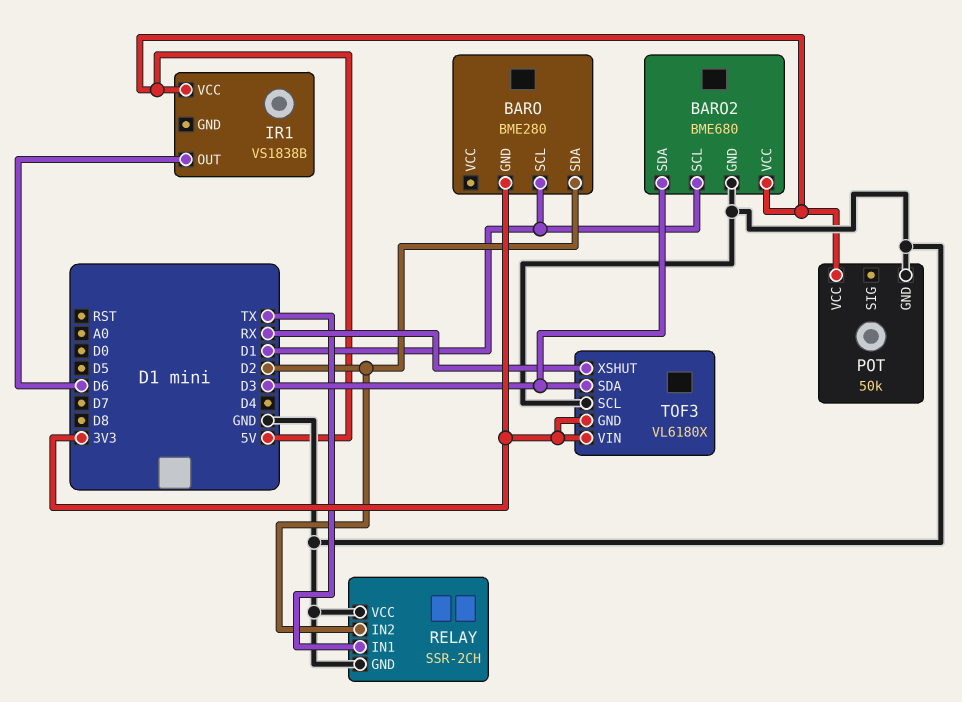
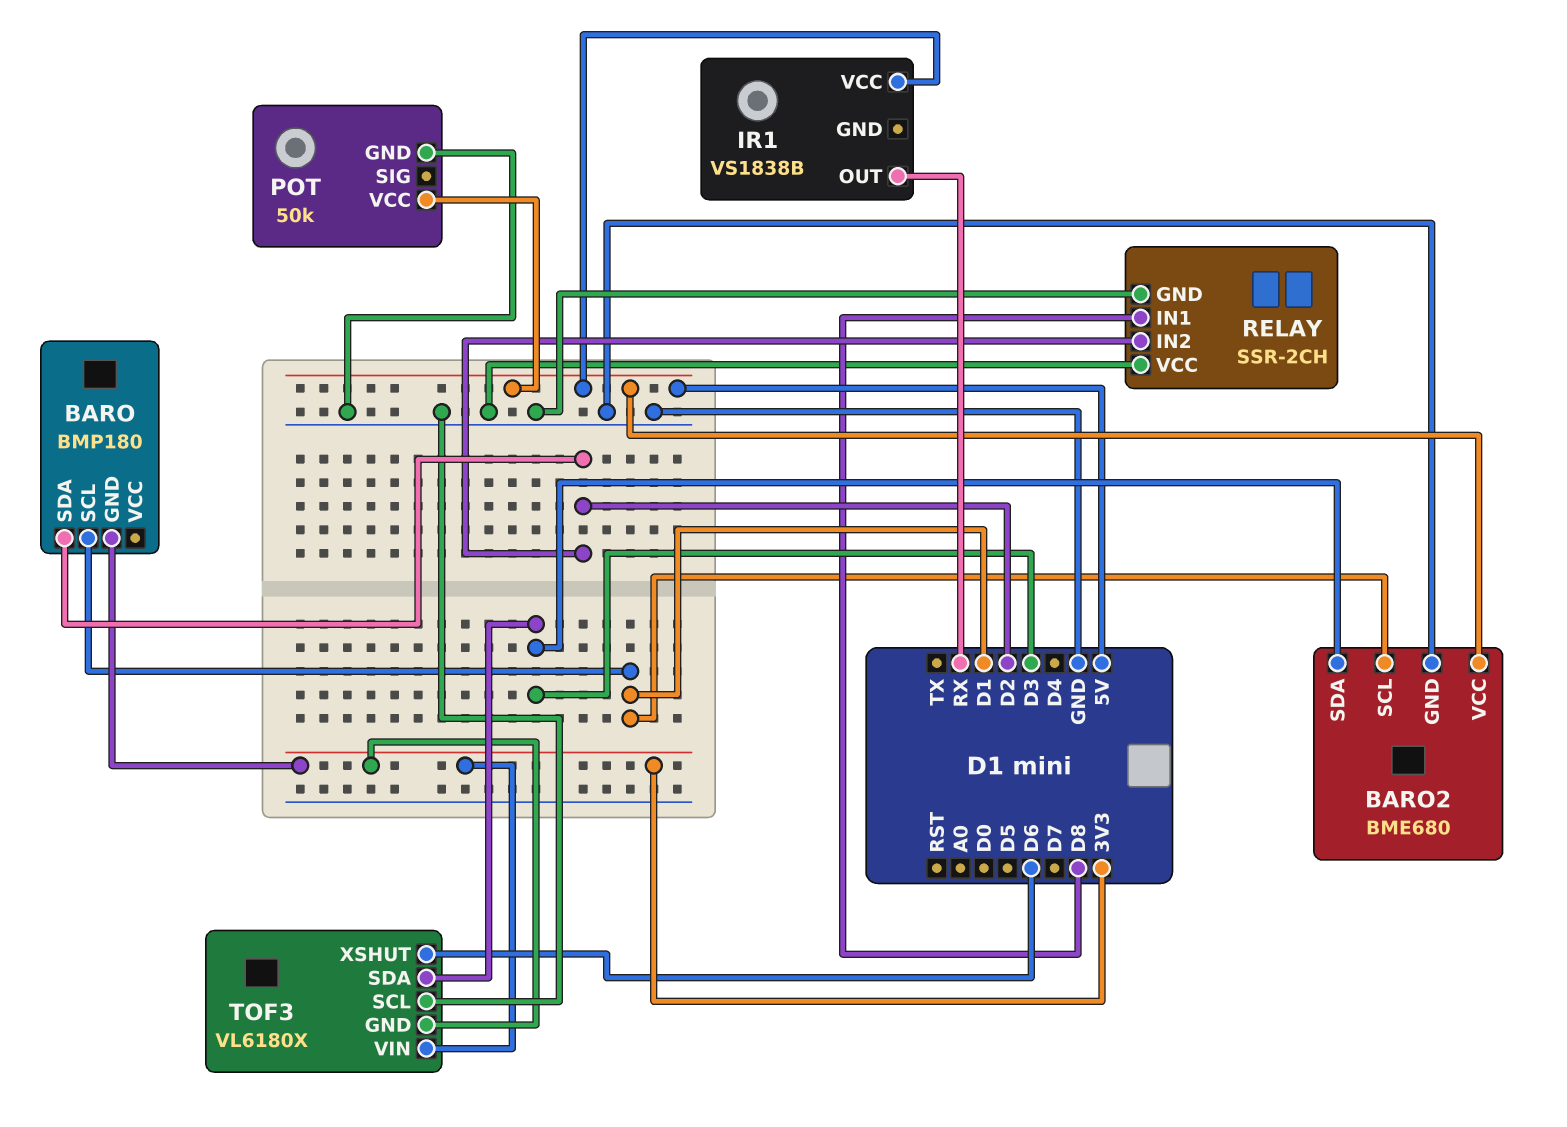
BARO: BME280 -> BMP180
IR1 pin OUT: D6 -> RX
RELAY pin IN1: TX -> D8
TOF3 pin XSHUT: RX -> D6

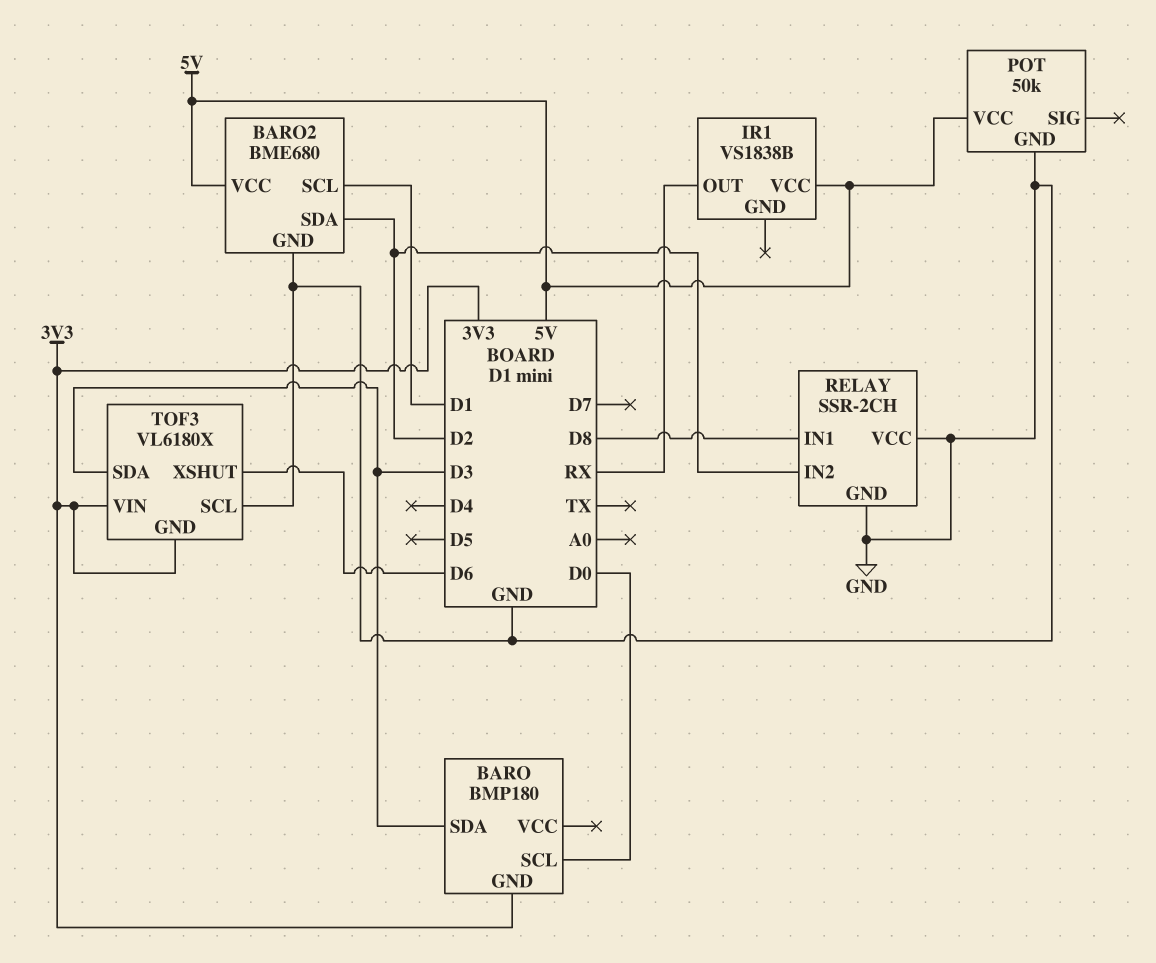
BARO pin SCL: D1 -> D0
BARO pin SDA: D2 -> D3
BARO2 pin SDA: D3 -> D2

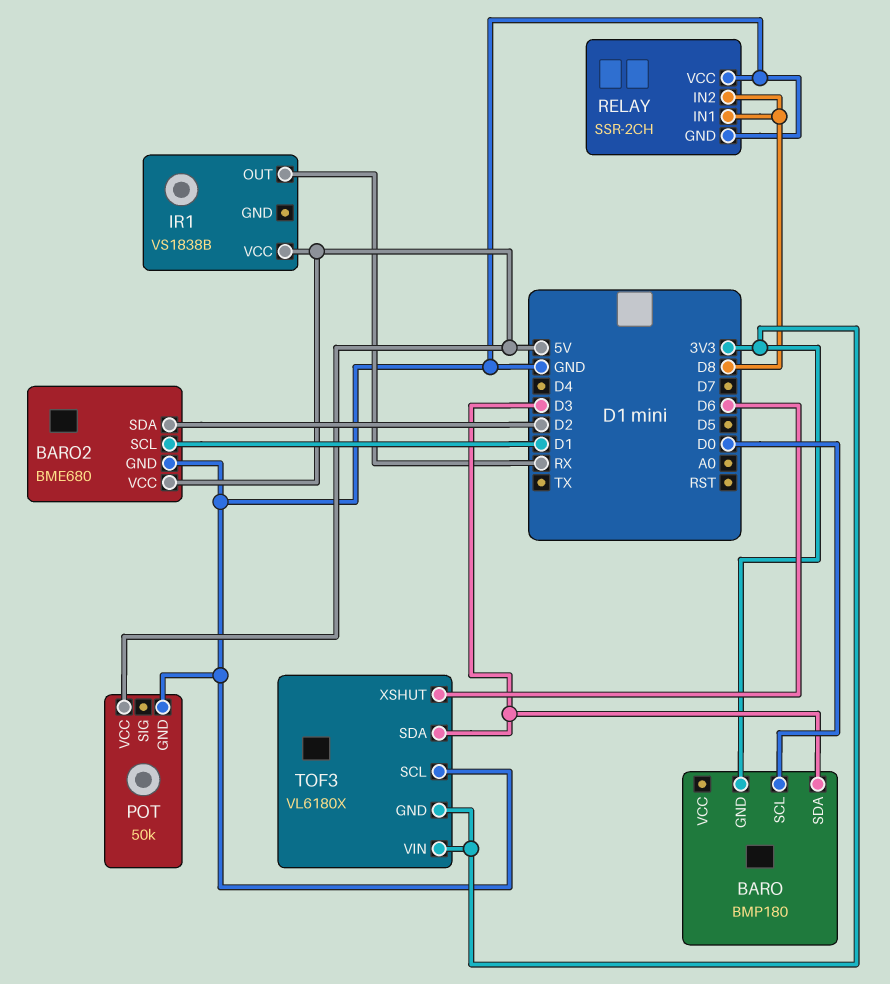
RELAY pin IN2: D2 -> D8

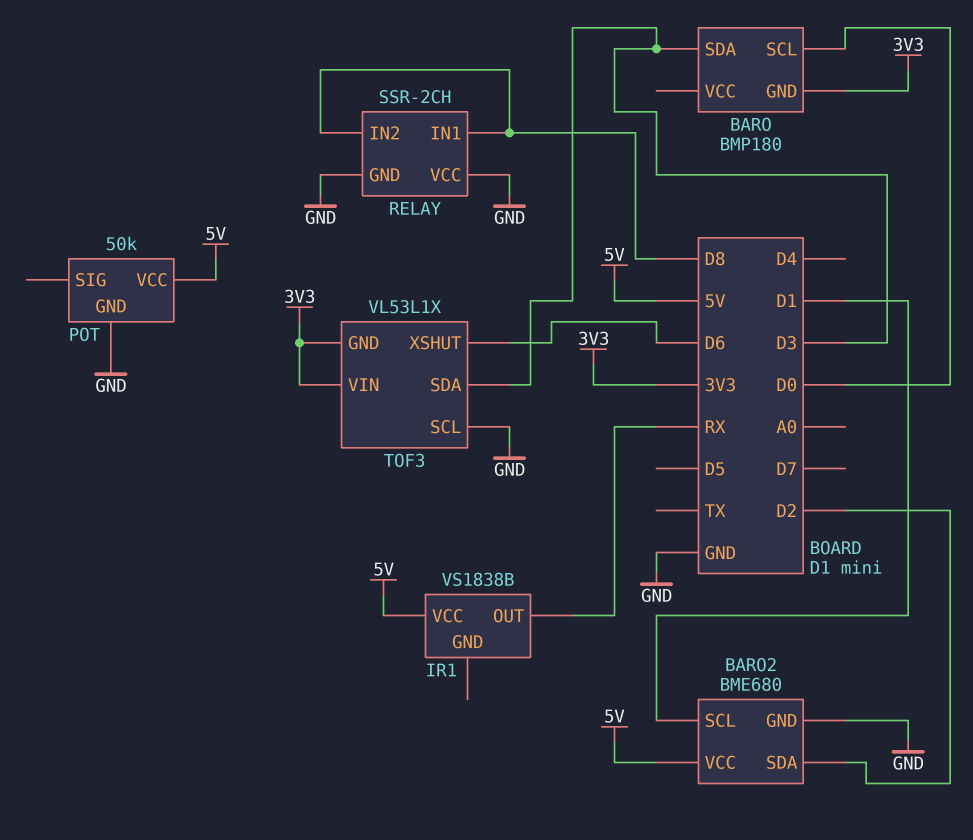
TOF3: VL6180X -> VL53L1X

